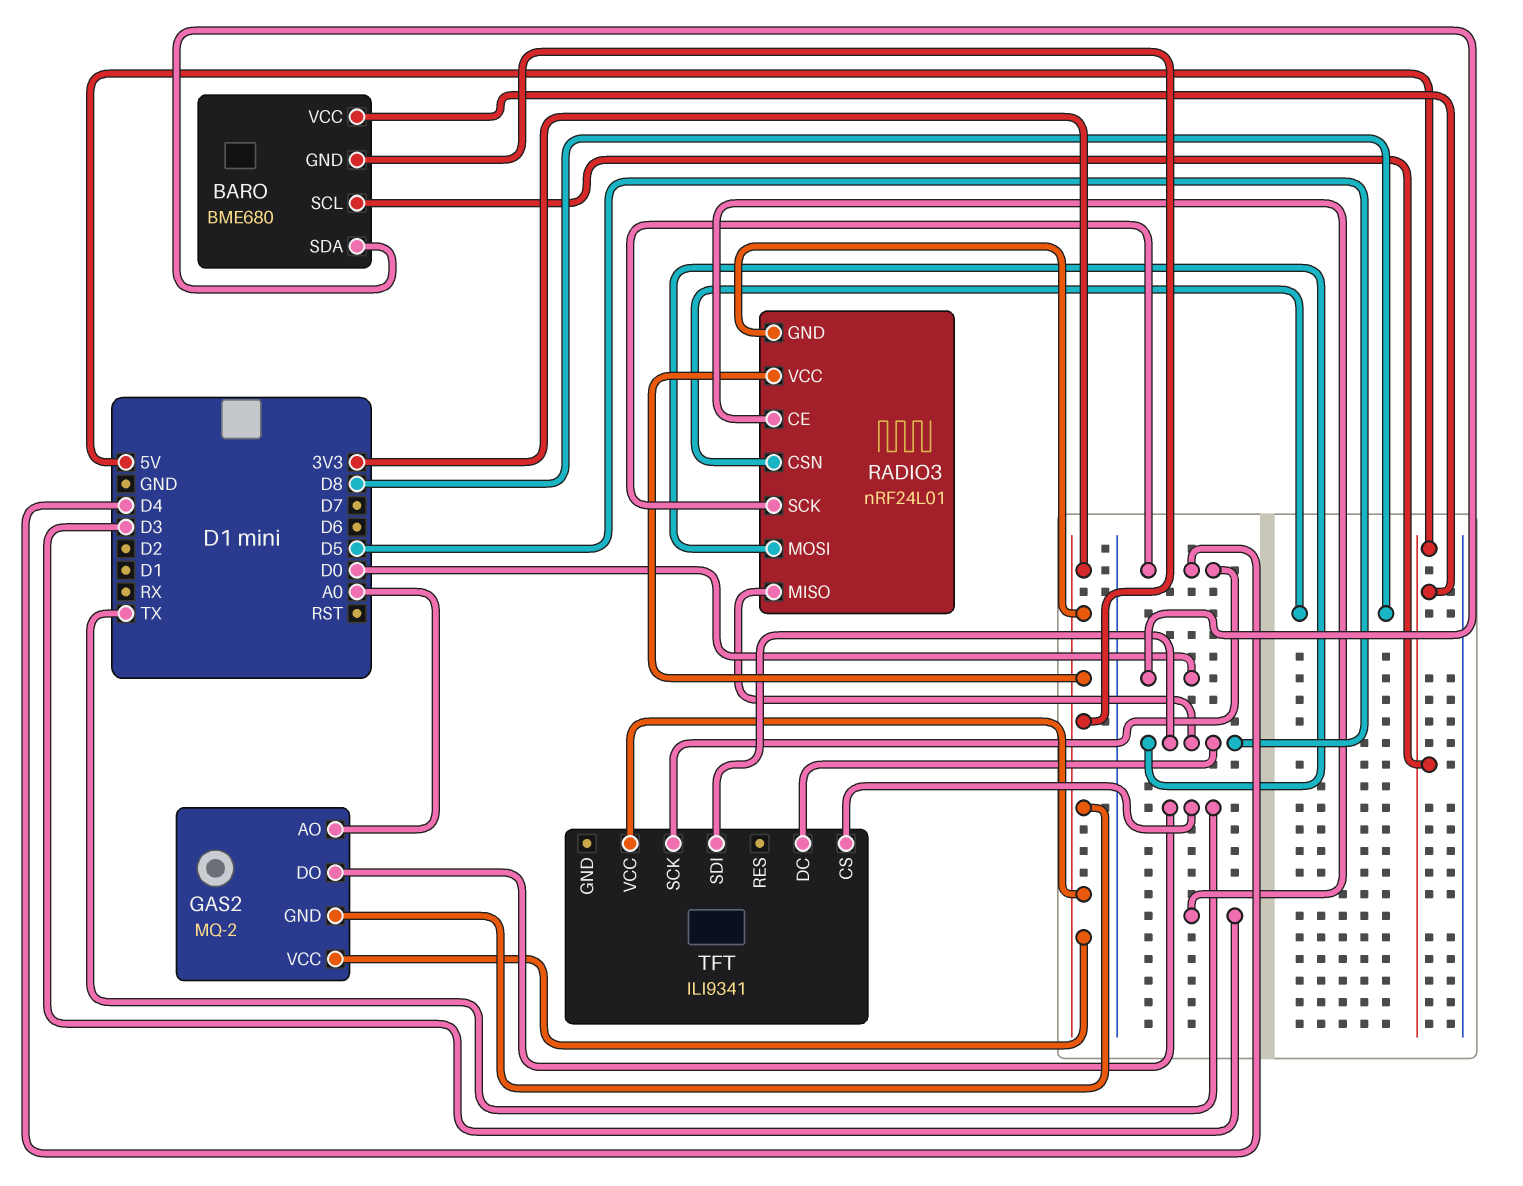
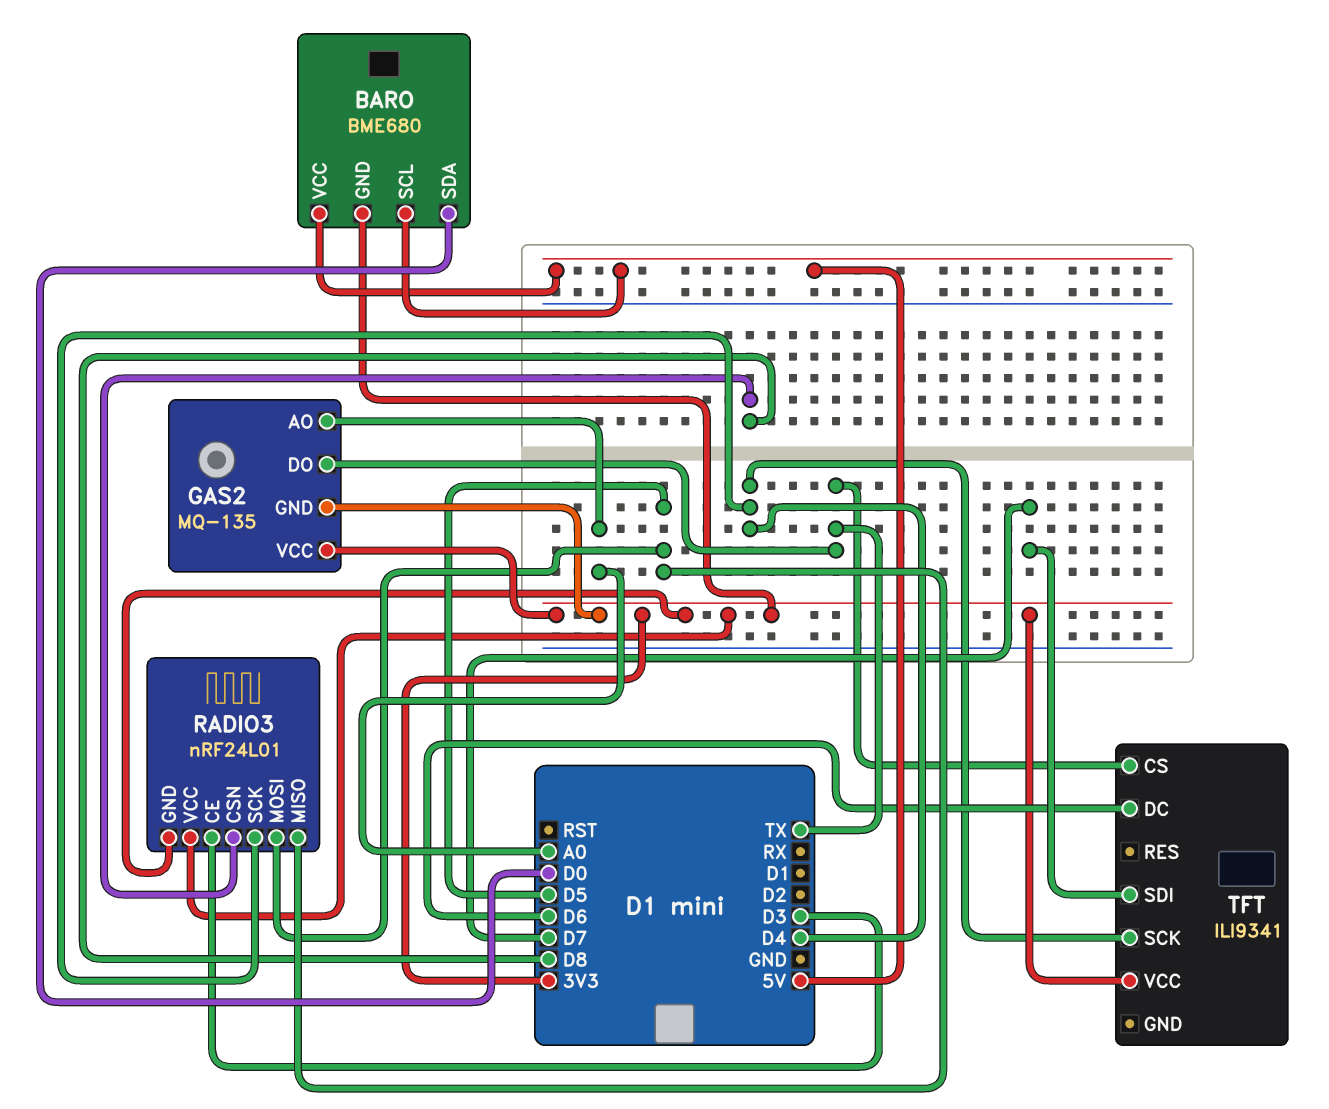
GAS2: MQ-2 -> MQ-135
TFT pin DC: D5 -> D6
TFT pin SDI: D5 -> D7

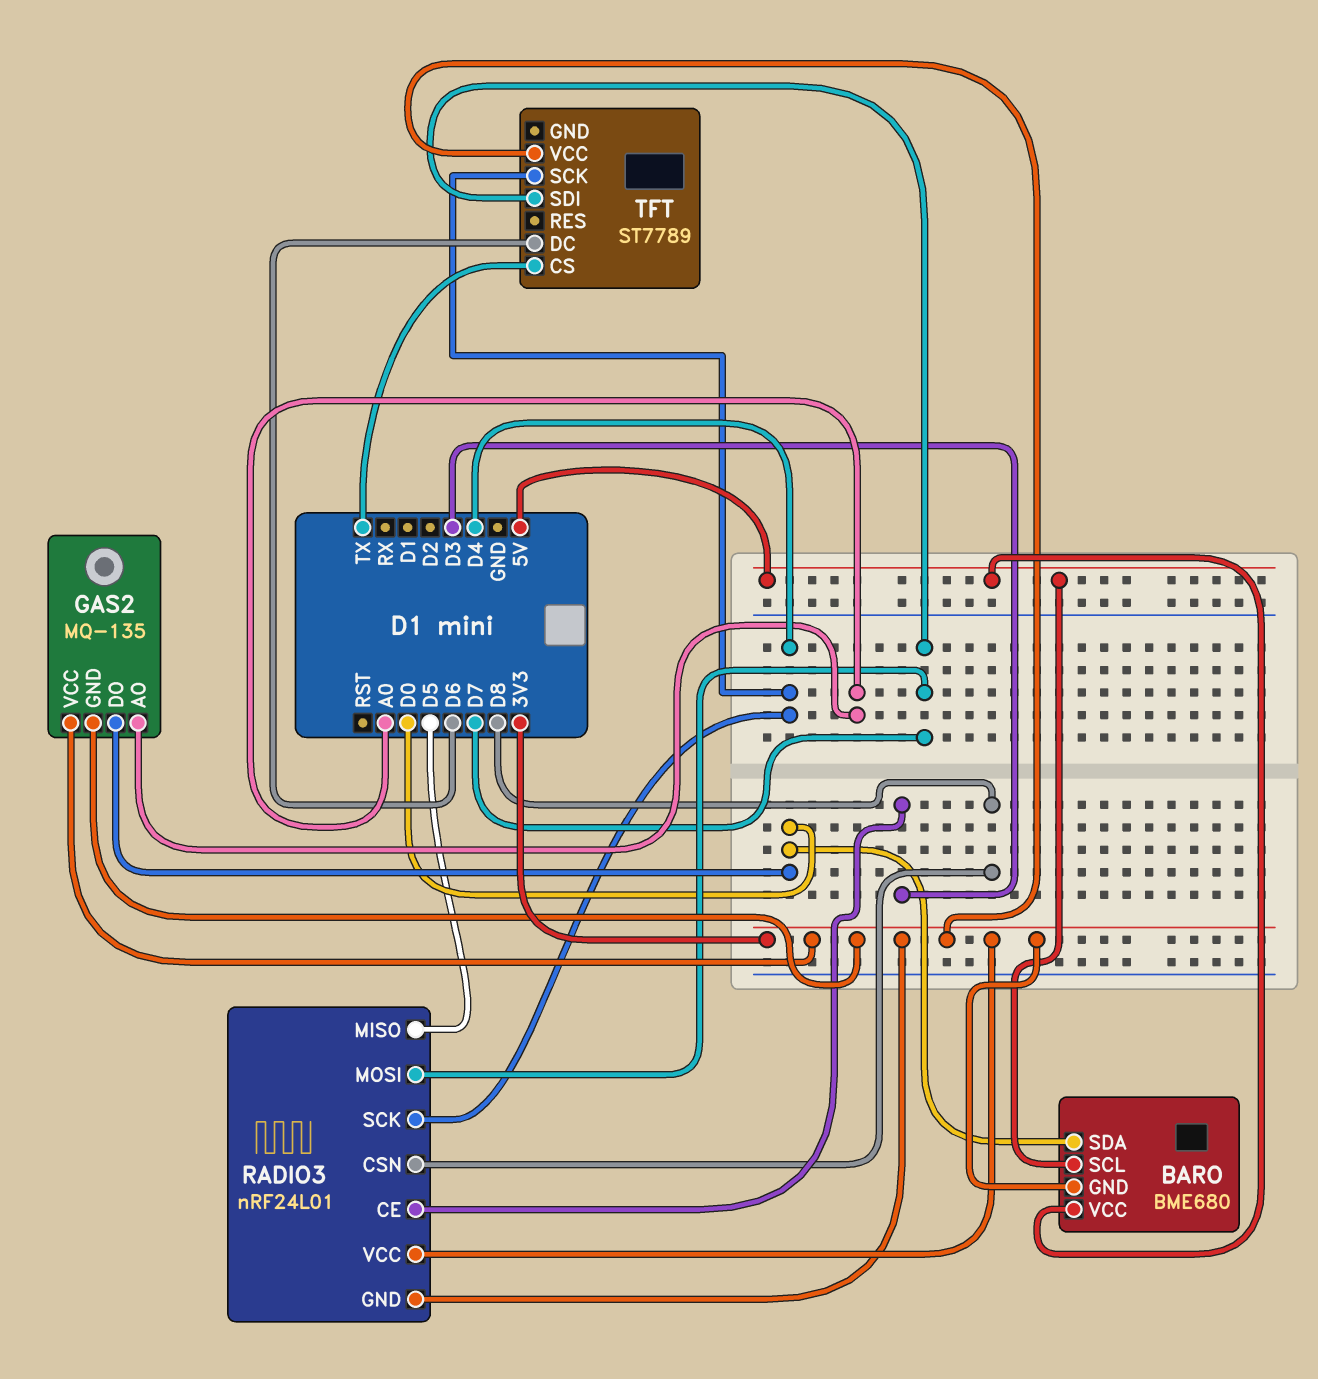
GAS2 pin DO: TX -> D0
RADIO3 pin MOSI: D5 -> D7
TFT: ILI9341 -> ST7789

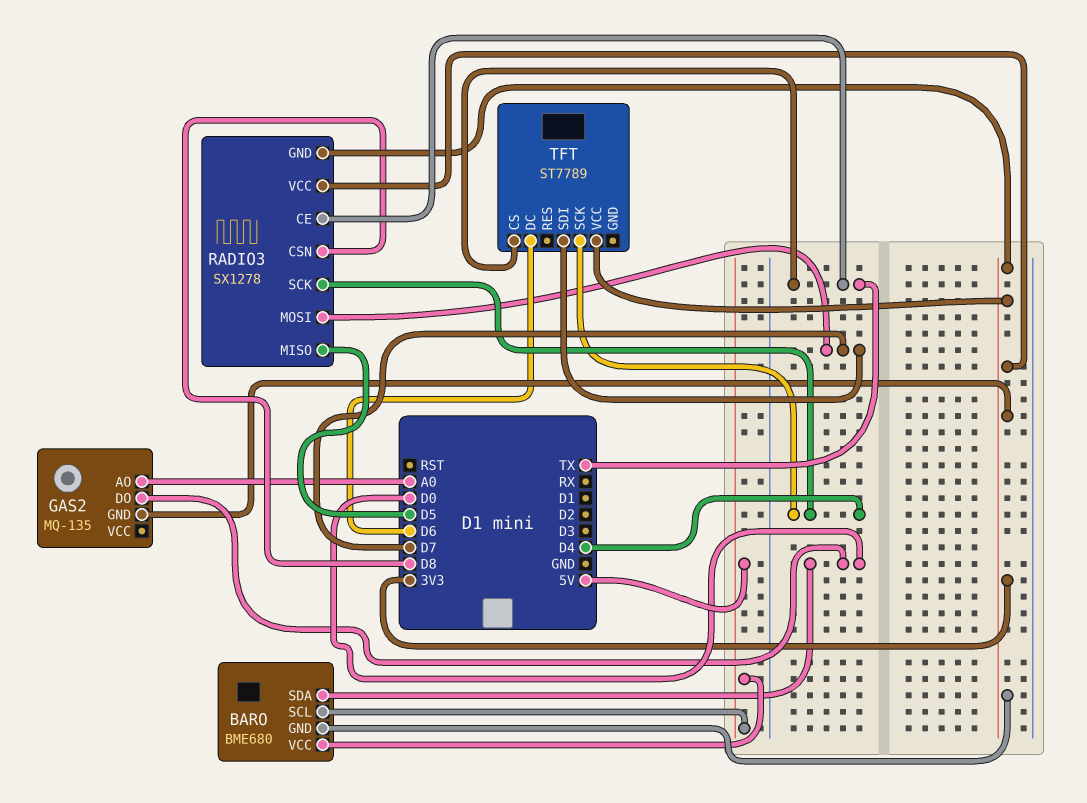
GAS2 pin VCC: 3V3 -> none
RADIO3: nRF24L01 -> SX1278
RADIO3 pin CE: D3 -> TX

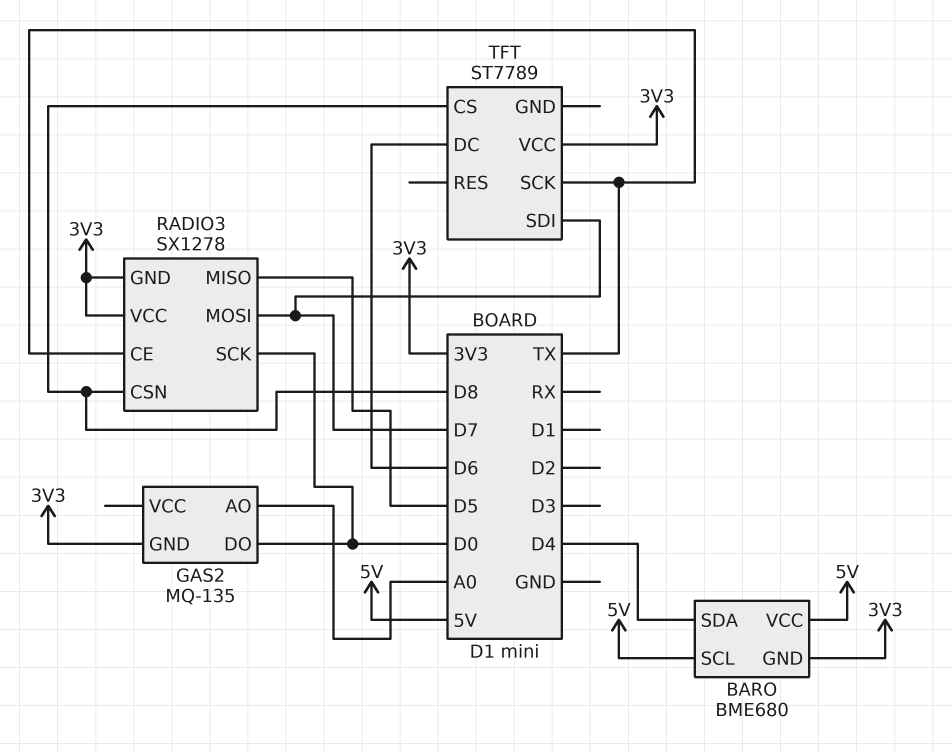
BARO pin SDA: D0 -> D4
RADIO3 pin SCK: D4 -> D0
TFT pin CS: TX -> D8
TFT pin SCK: D4 -> TX

